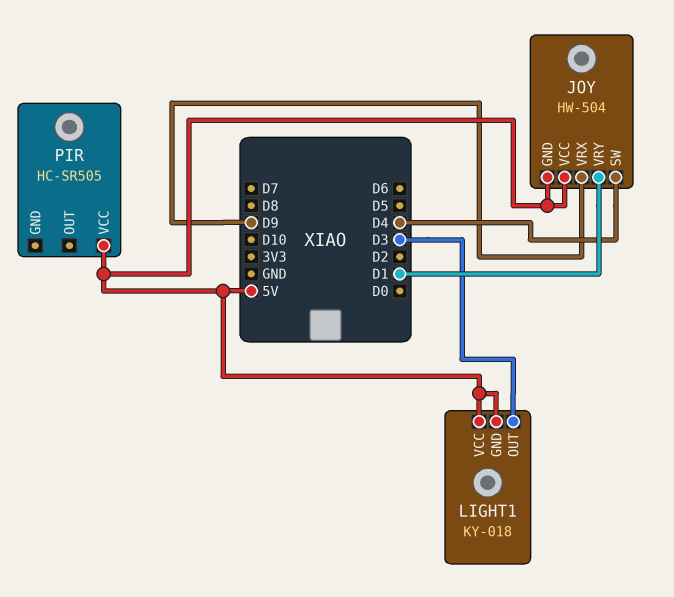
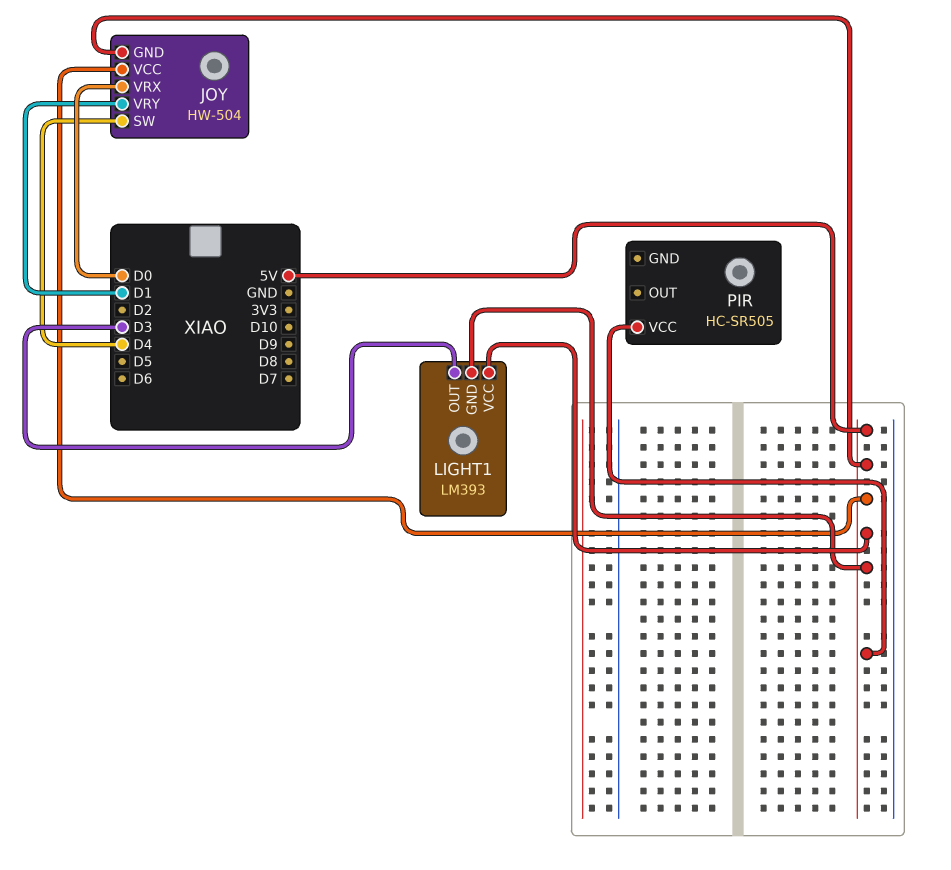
JOY pin VRX: D9 -> D0
LIGHT1: KY-018 -> LM393

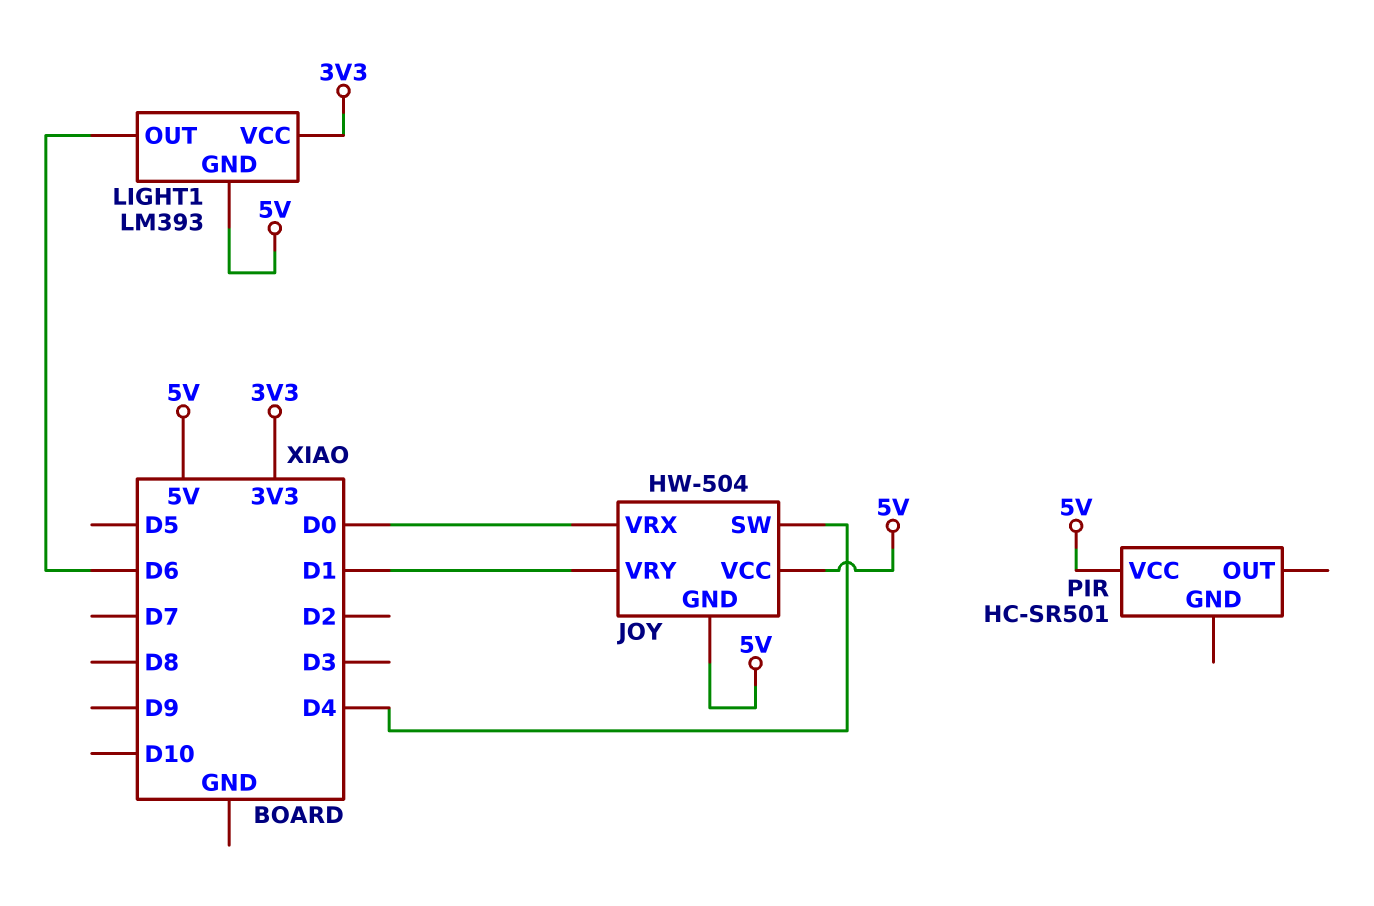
LIGHT1 pin OUT: D3 -> D6
LIGHT1 pin VCC: 5V -> 3V3
PIR: HC-SR505 -> HC-SR501

